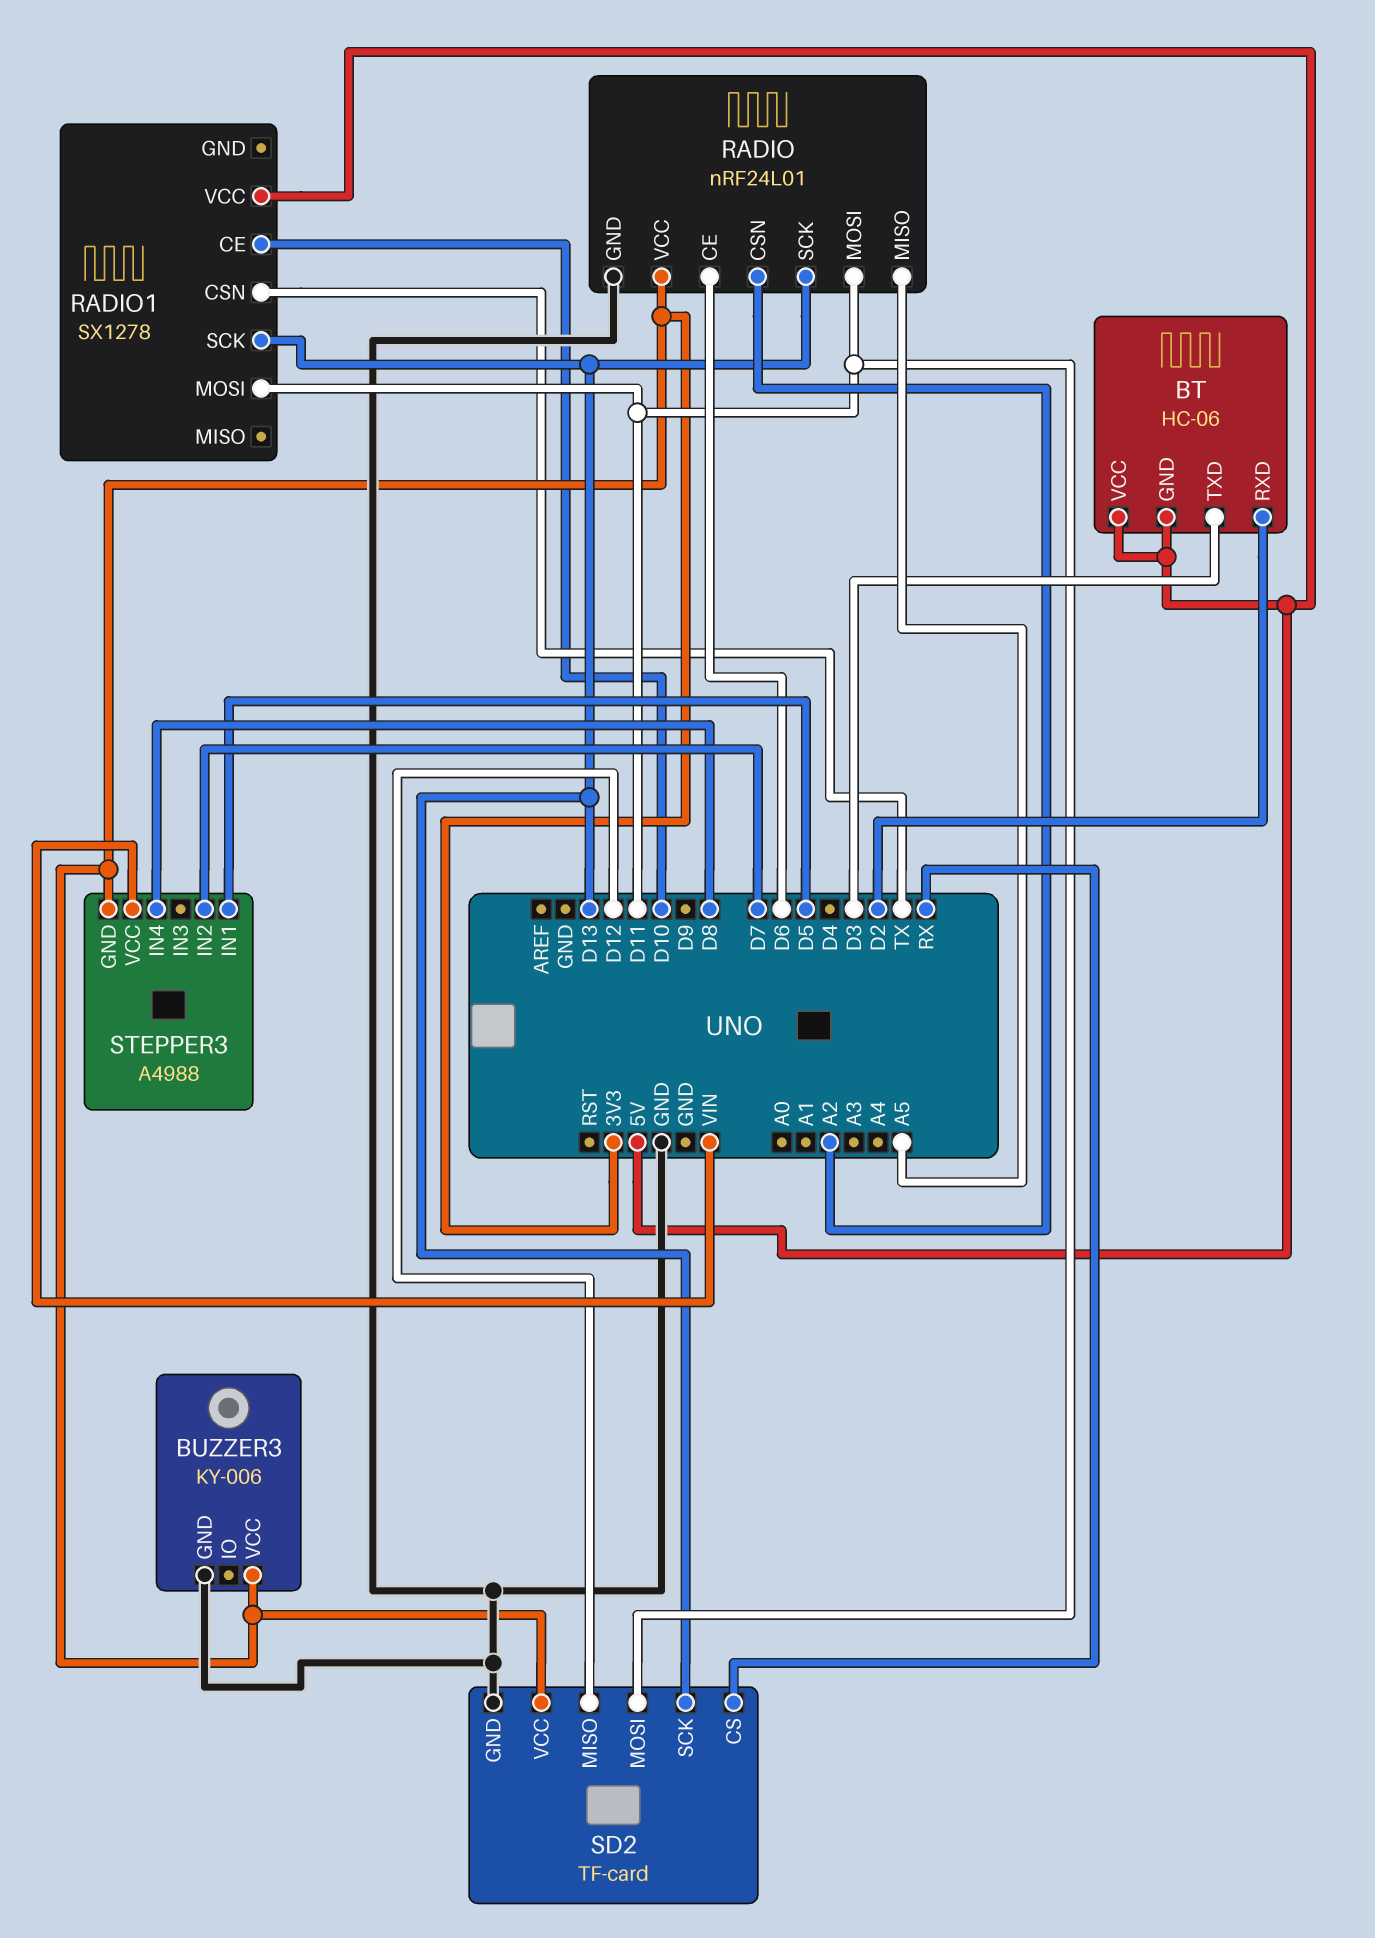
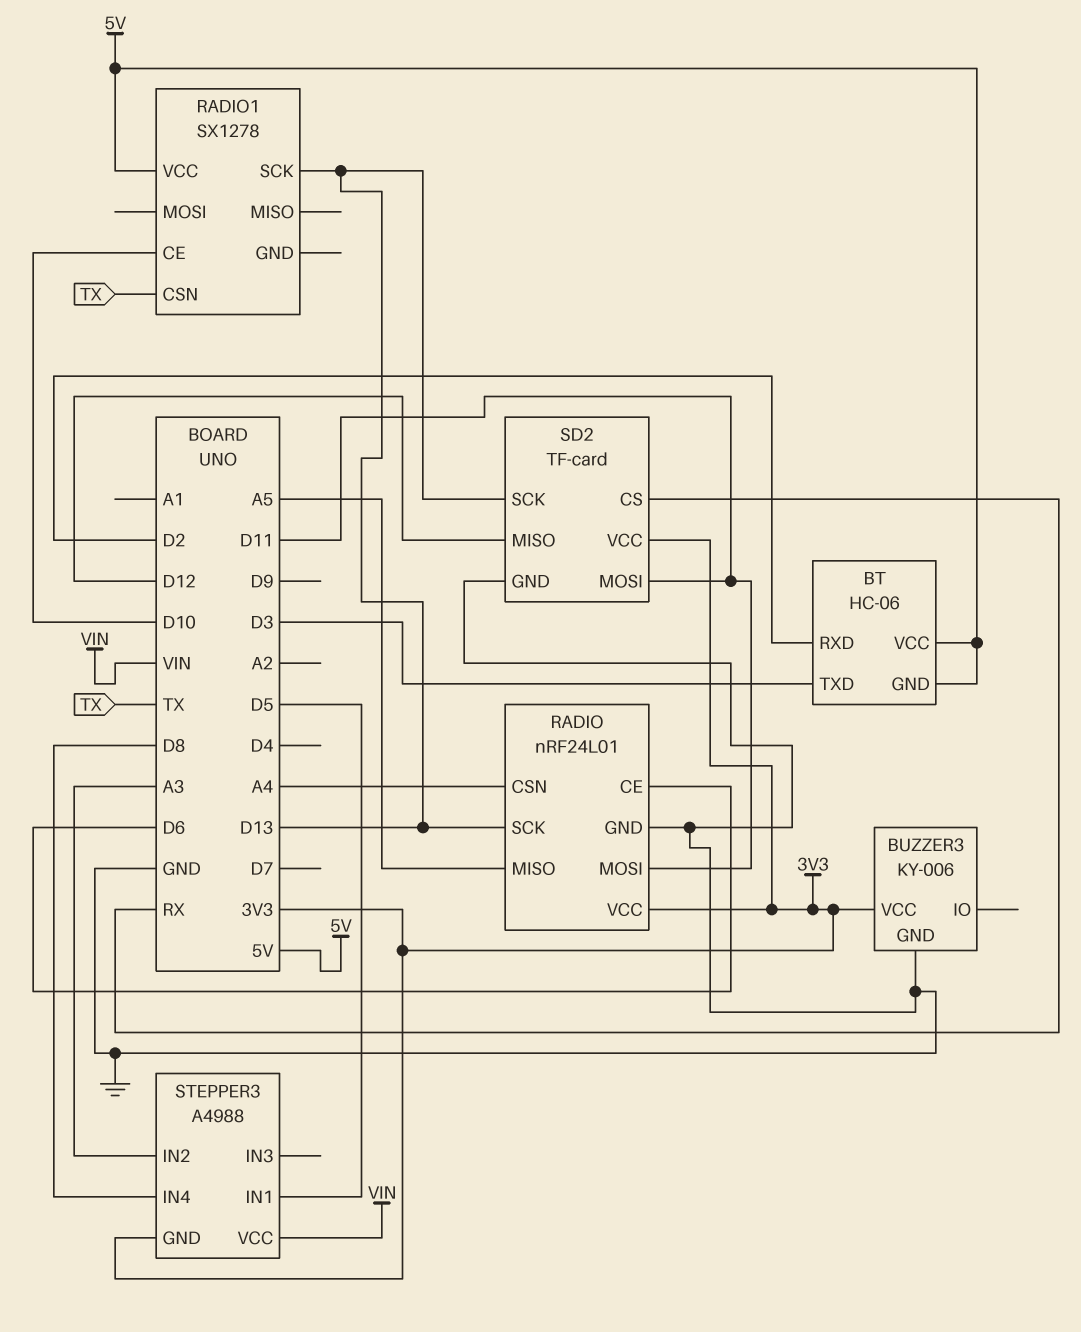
RADIO pin CSN: A2 -> A4
RADIO1 pin MOSI: D11 -> none
STEPPER3 pin IN2: D7 -> A3

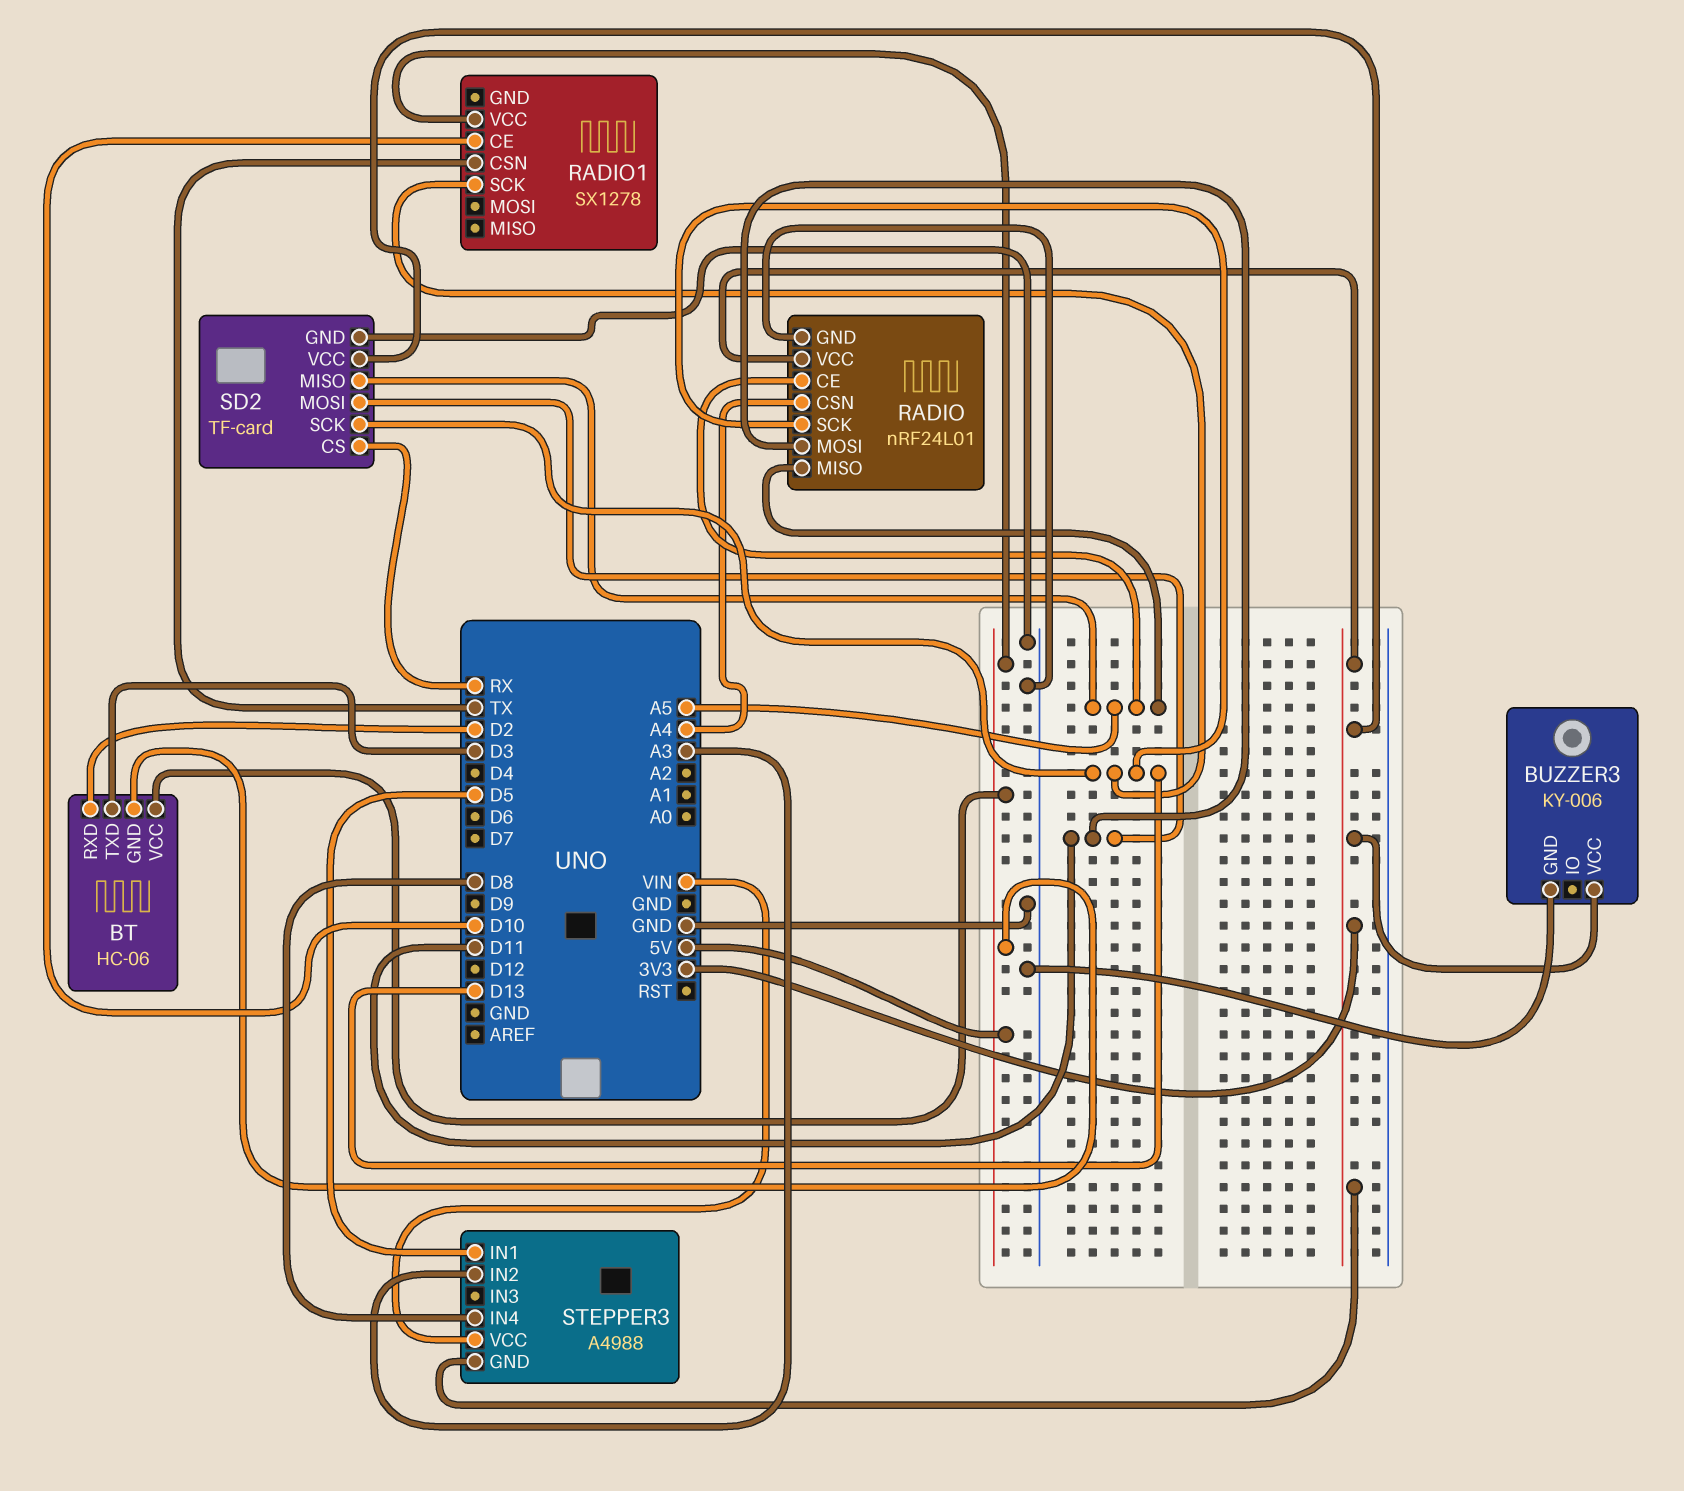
RADIO pin CE: D6 -> A5
SD2 pin MISO: D12 -> A5

